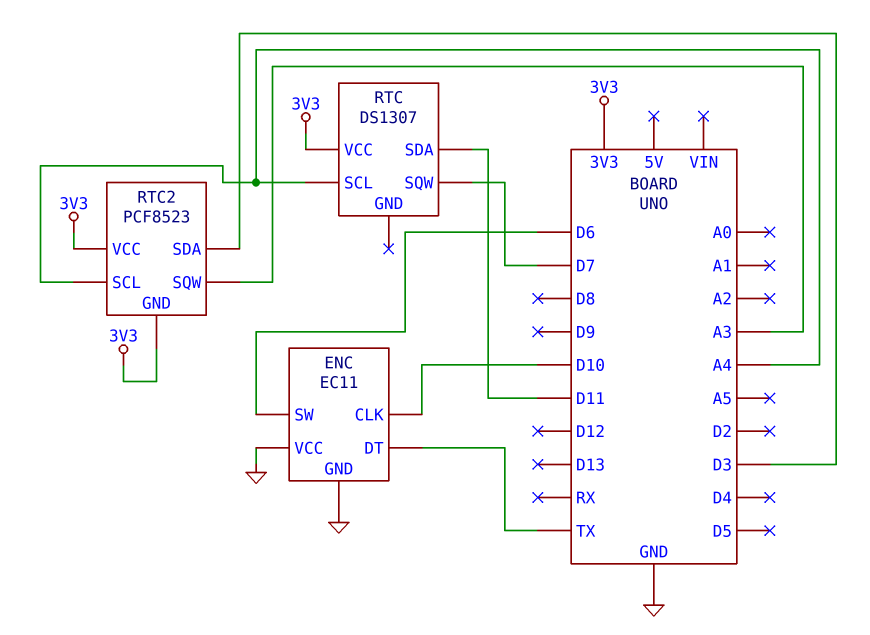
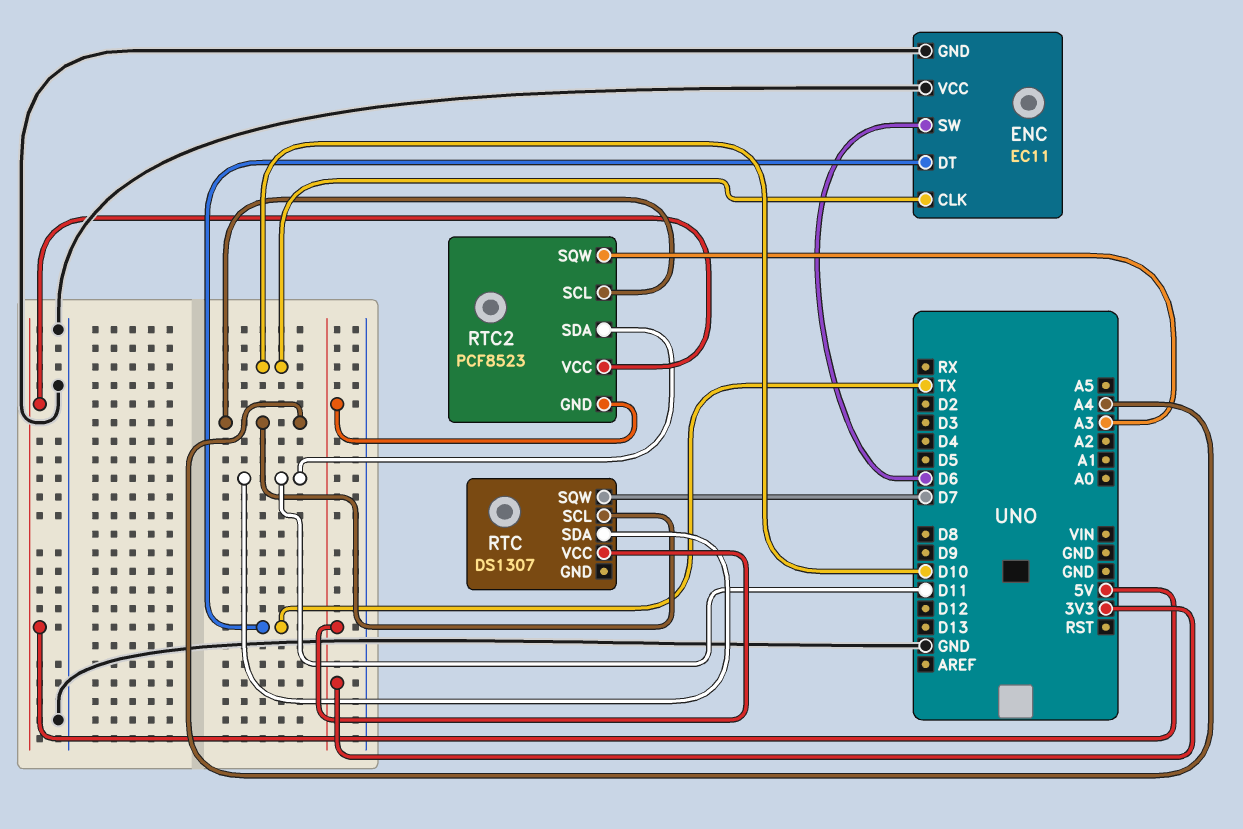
RTC2 pin SDA: D3 -> D11
RTC2 pin VCC: 3V3 -> 5V

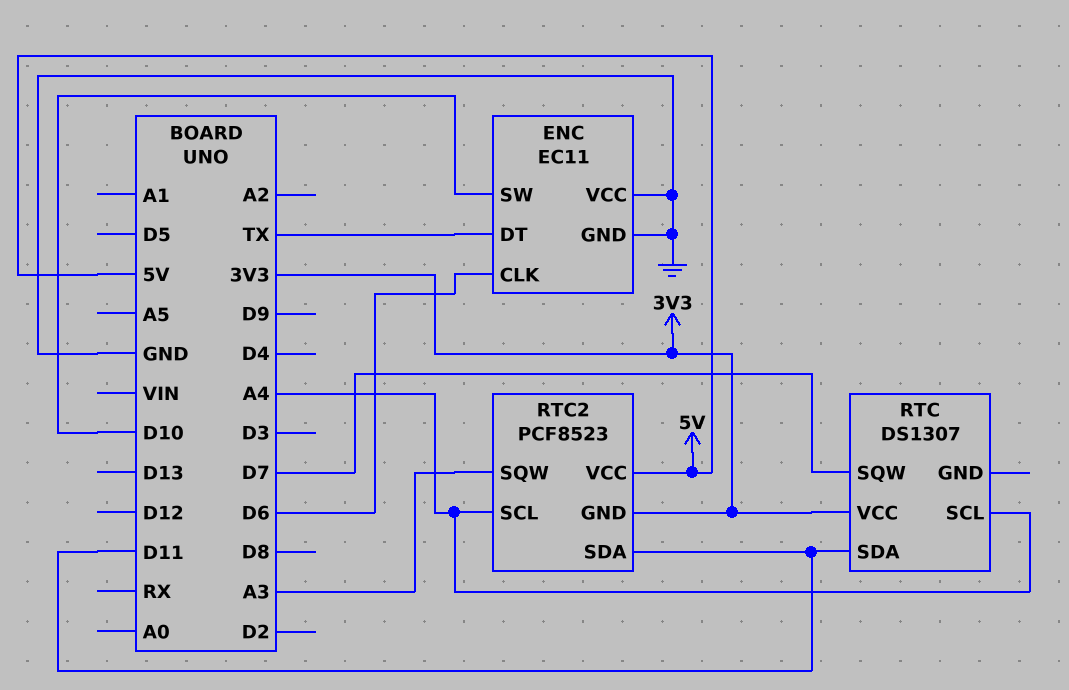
ENC pin CLK: D10 -> D6
ENC pin SW: D6 -> D10

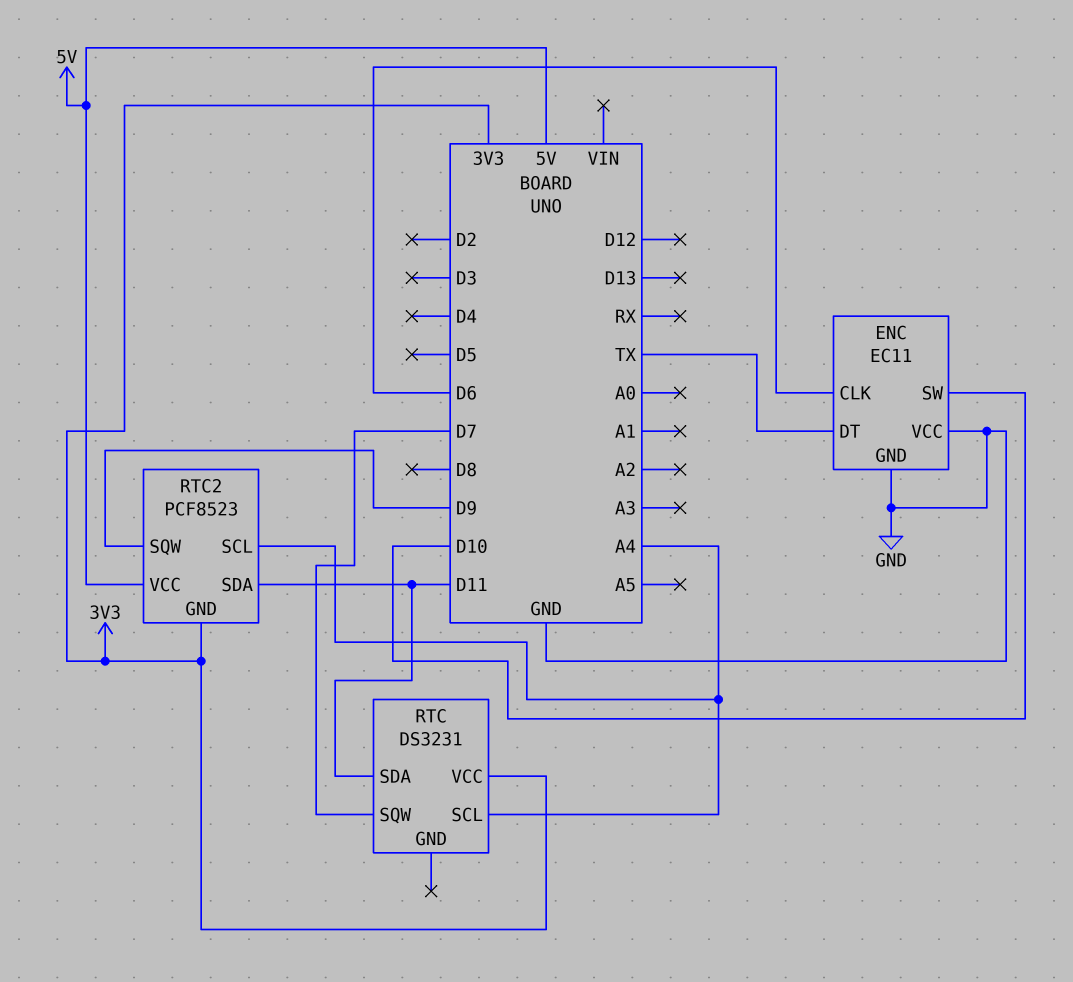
RTC: DS1307 -> DS3231
RTC2 pin SQW: A3 -> D9

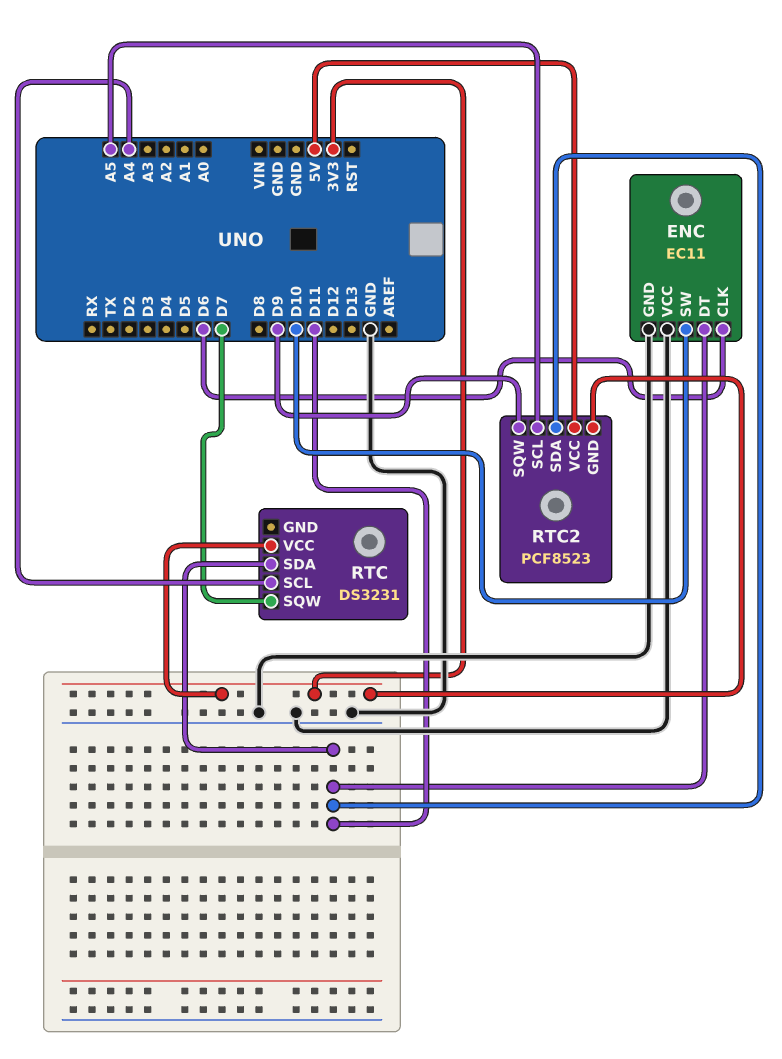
ENC pin DT: TX -> D11
RTC2 pin SCL: A4 -> A5

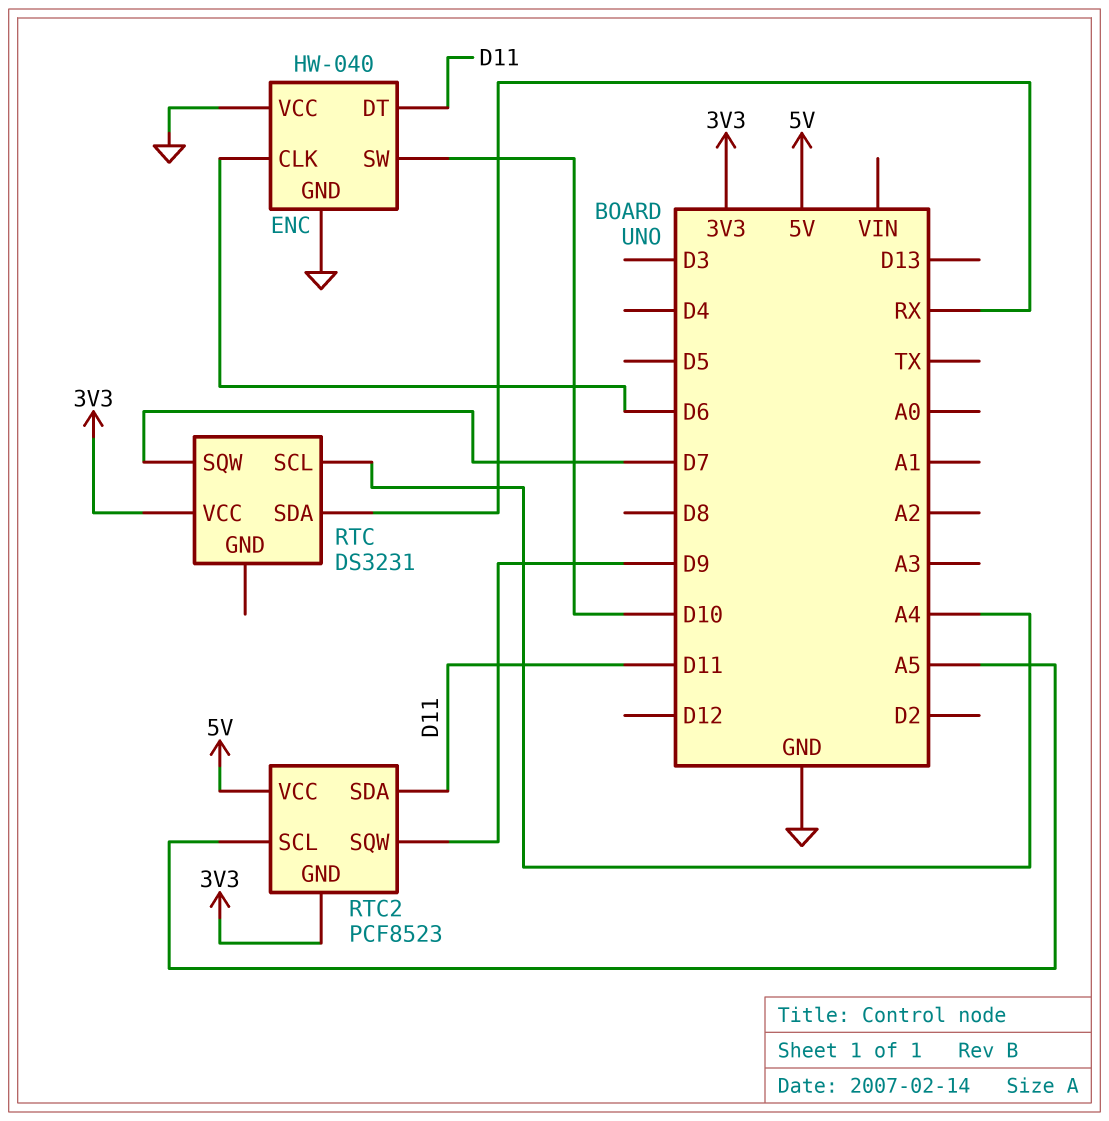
ENC: EC11 -> HW-040
RTC pin SDA: D11 -> RX

